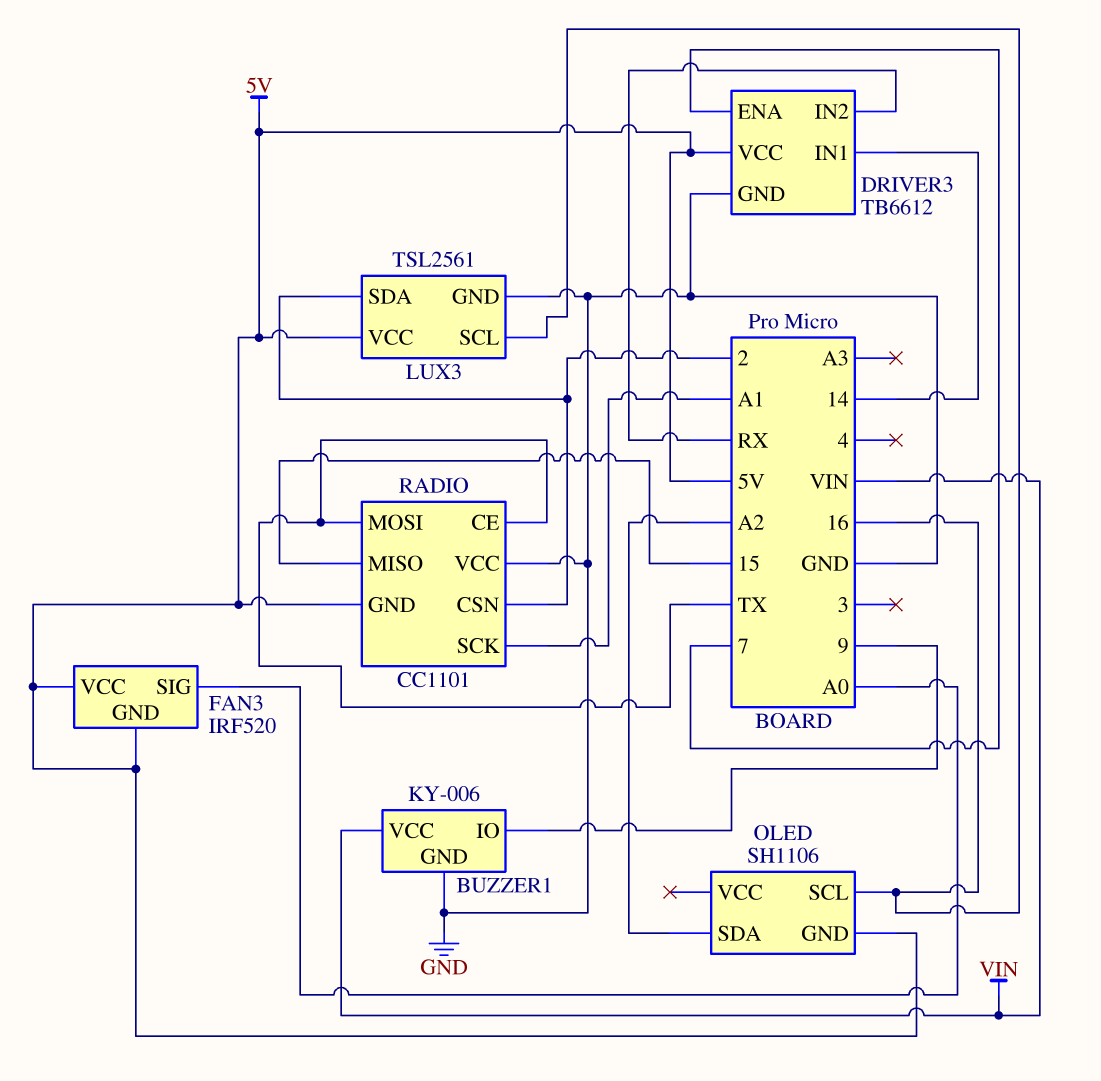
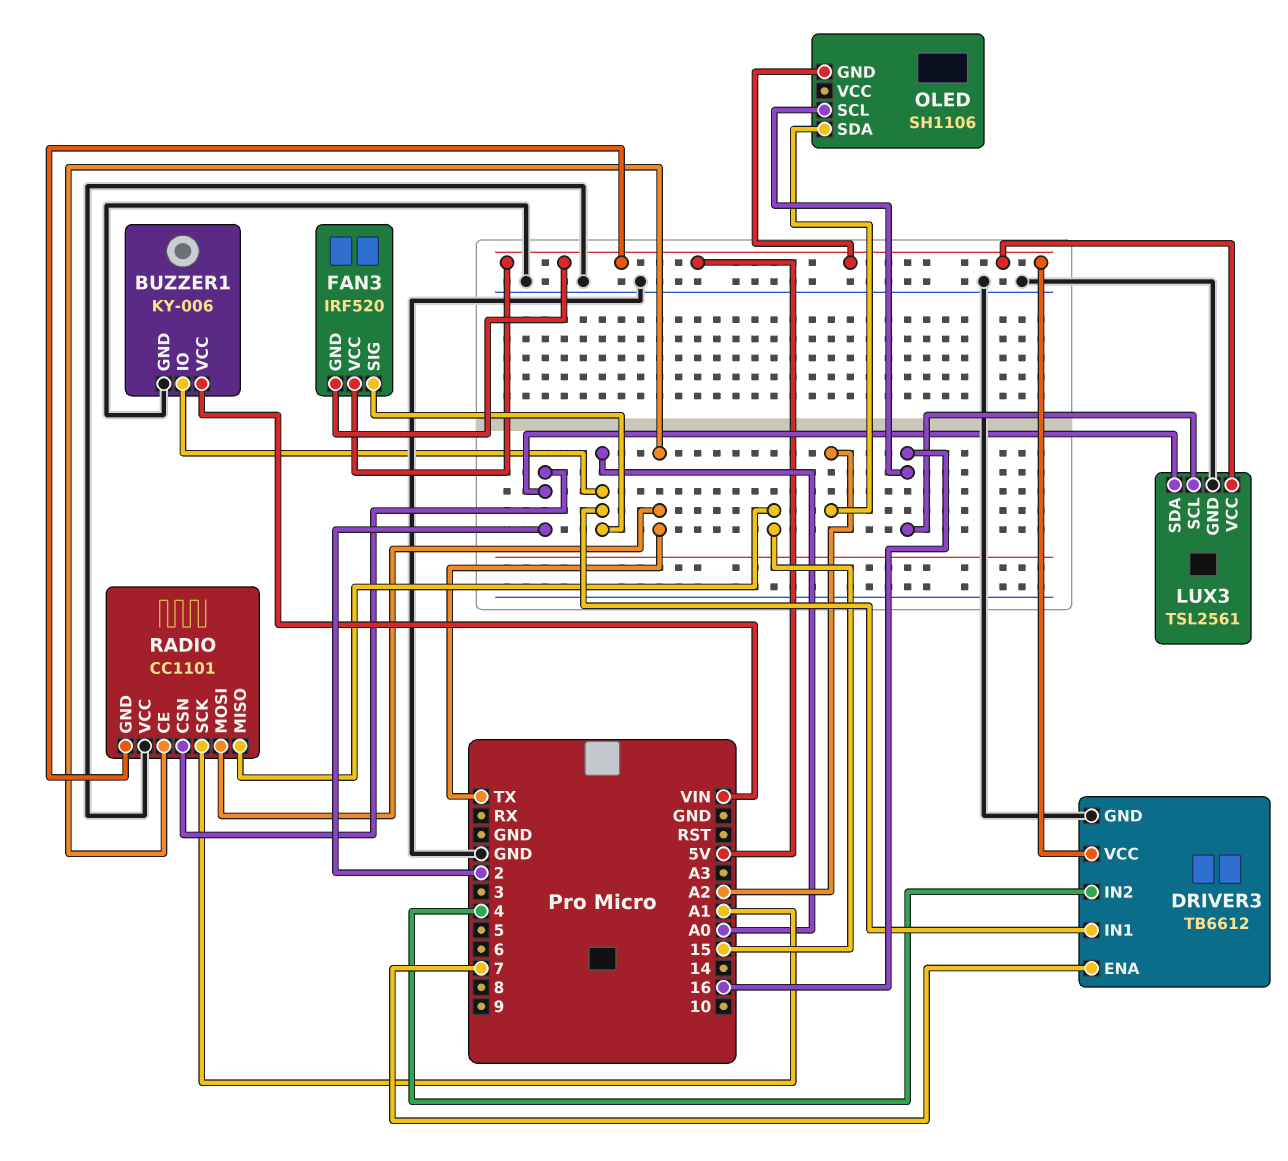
BUZZER1 pin IO: 9 -> A0
DRIVER3 pin IN1: 14 -> A0
DRIVER3 pin IN2: RX -> 4

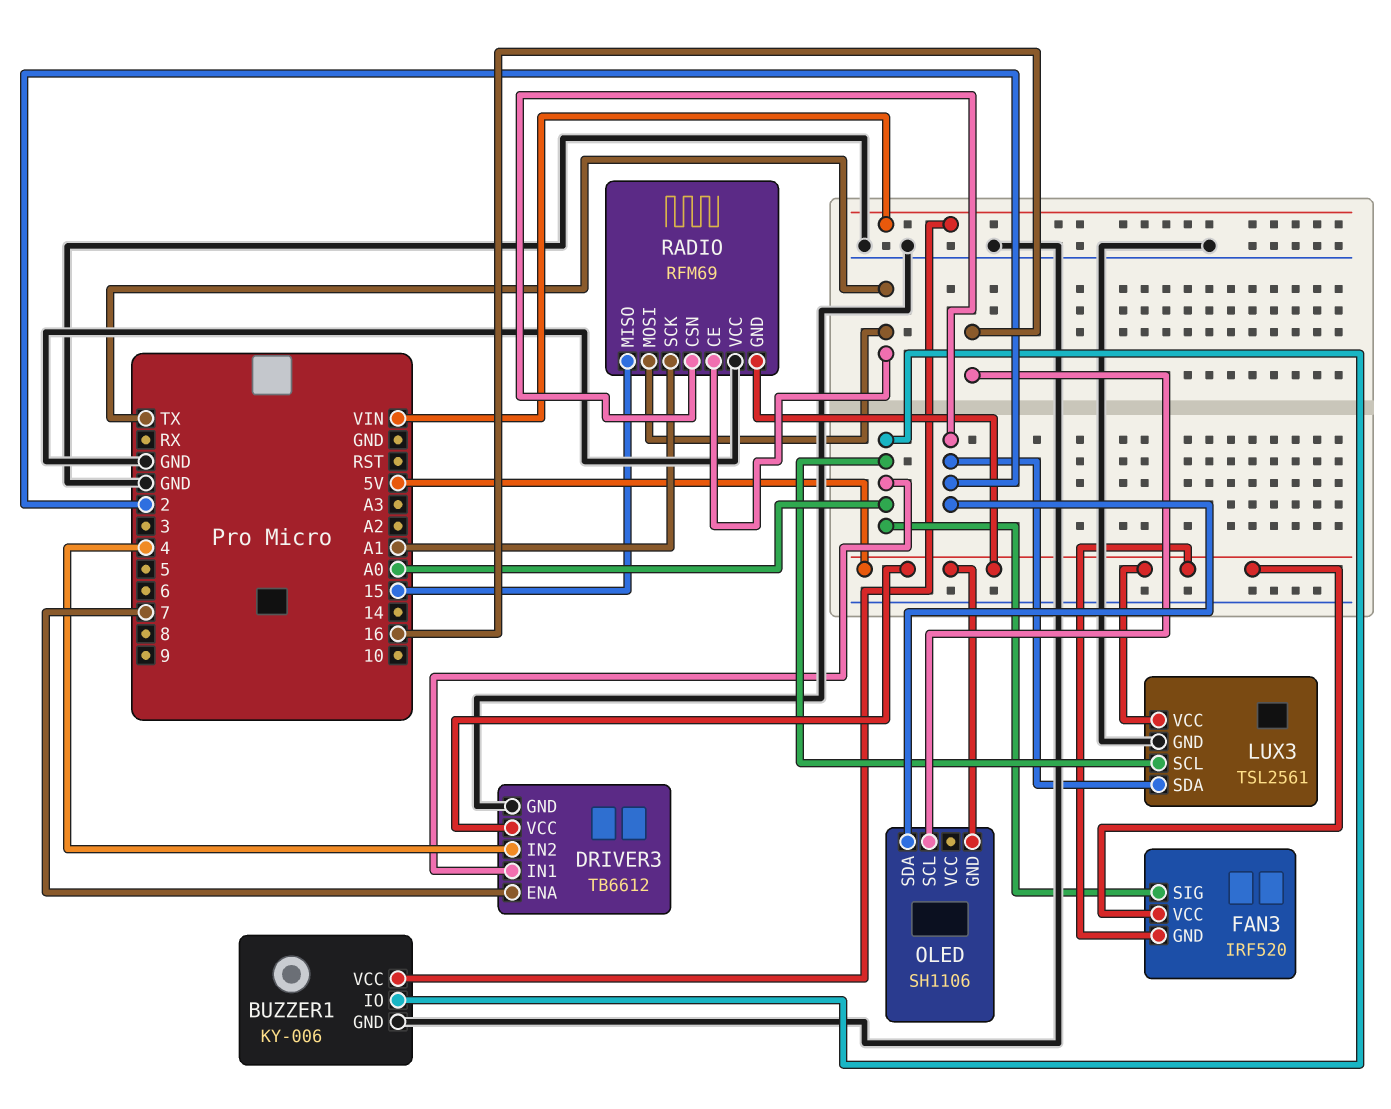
LUX3 pin SCL: 16 -> A0
OLED pin SDA: A2 -> 2
RADIO: CC1101 -> RFM69

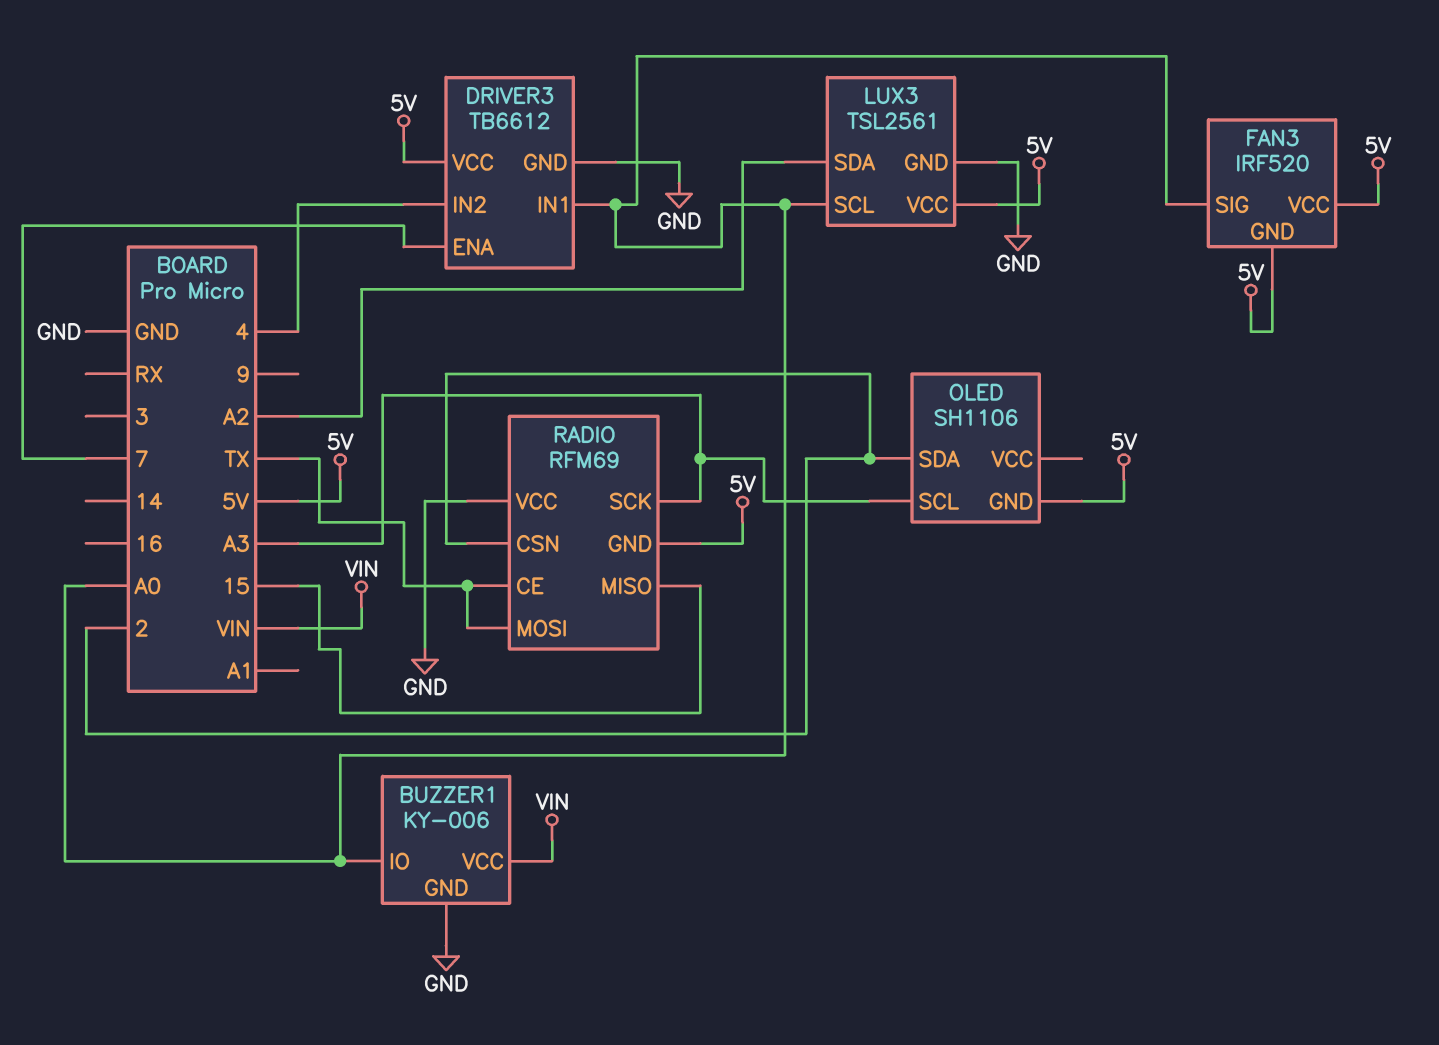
LUX3 pin SDA: 2 -> A2
OLED pin SCL: 16 -> A3
RADIO pin SCK: A1 -> A3

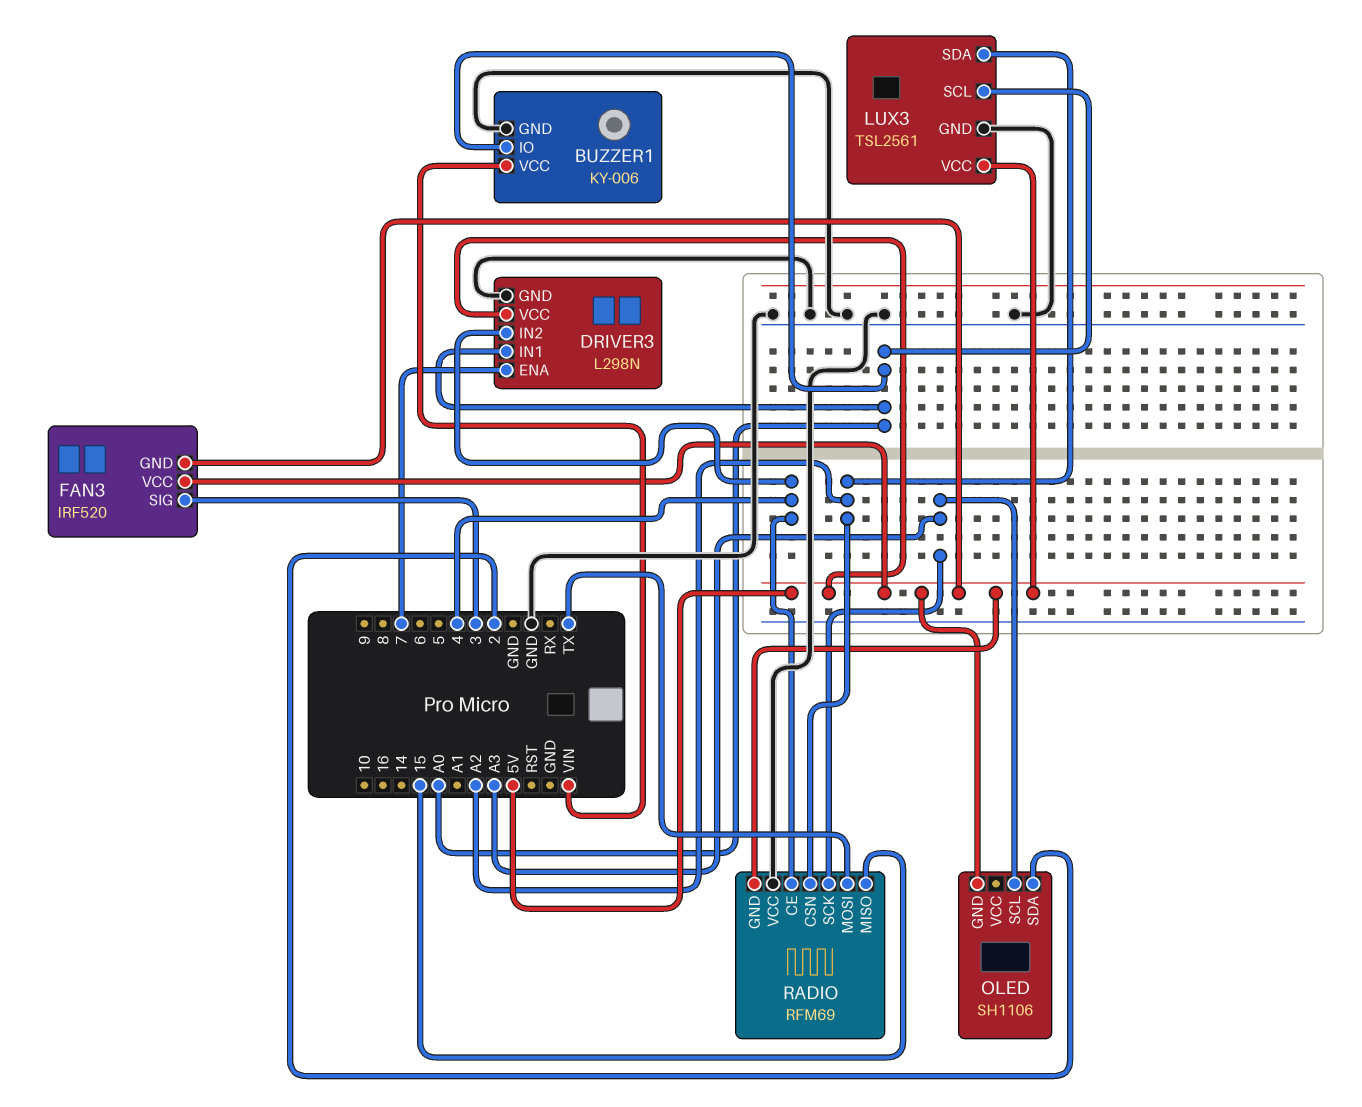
DRIVER3: TB6612 -> L298N
FAN3 pin SIG: A0 -> 3
RADIO pin CE: TX -> 4
RADIO pin CSN: 2 -> A2

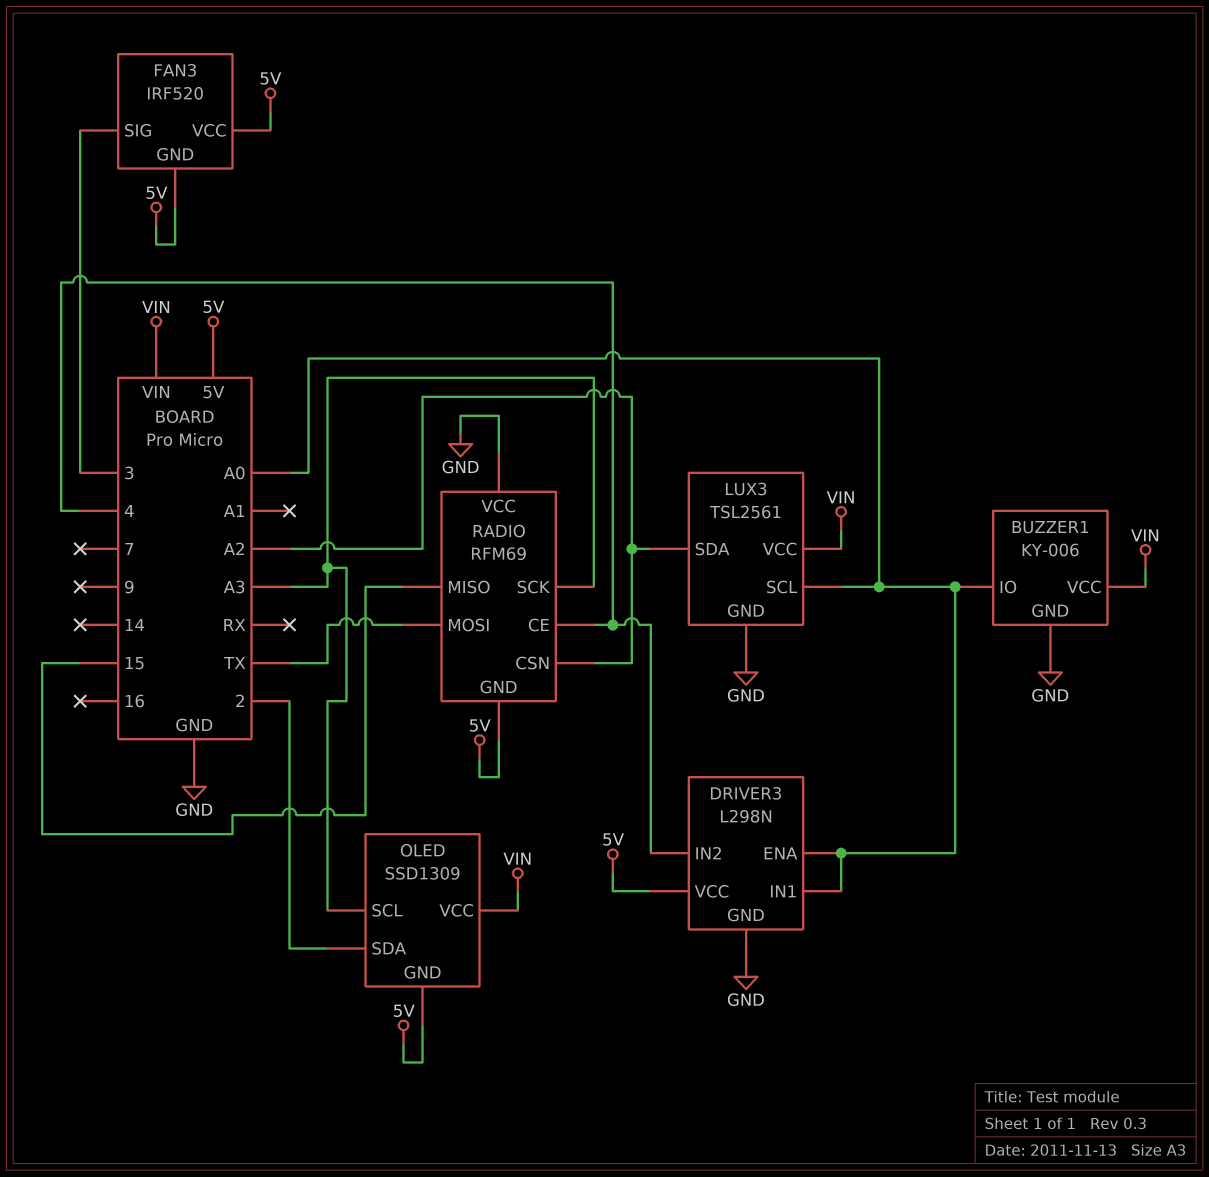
DRIVER3 pin ENA: 7 -> A0
LUX3 pin VCC: 5V -> VIN
OLED: SH1106 -> SSD1309
OLED pin VCC: none -> VIN

